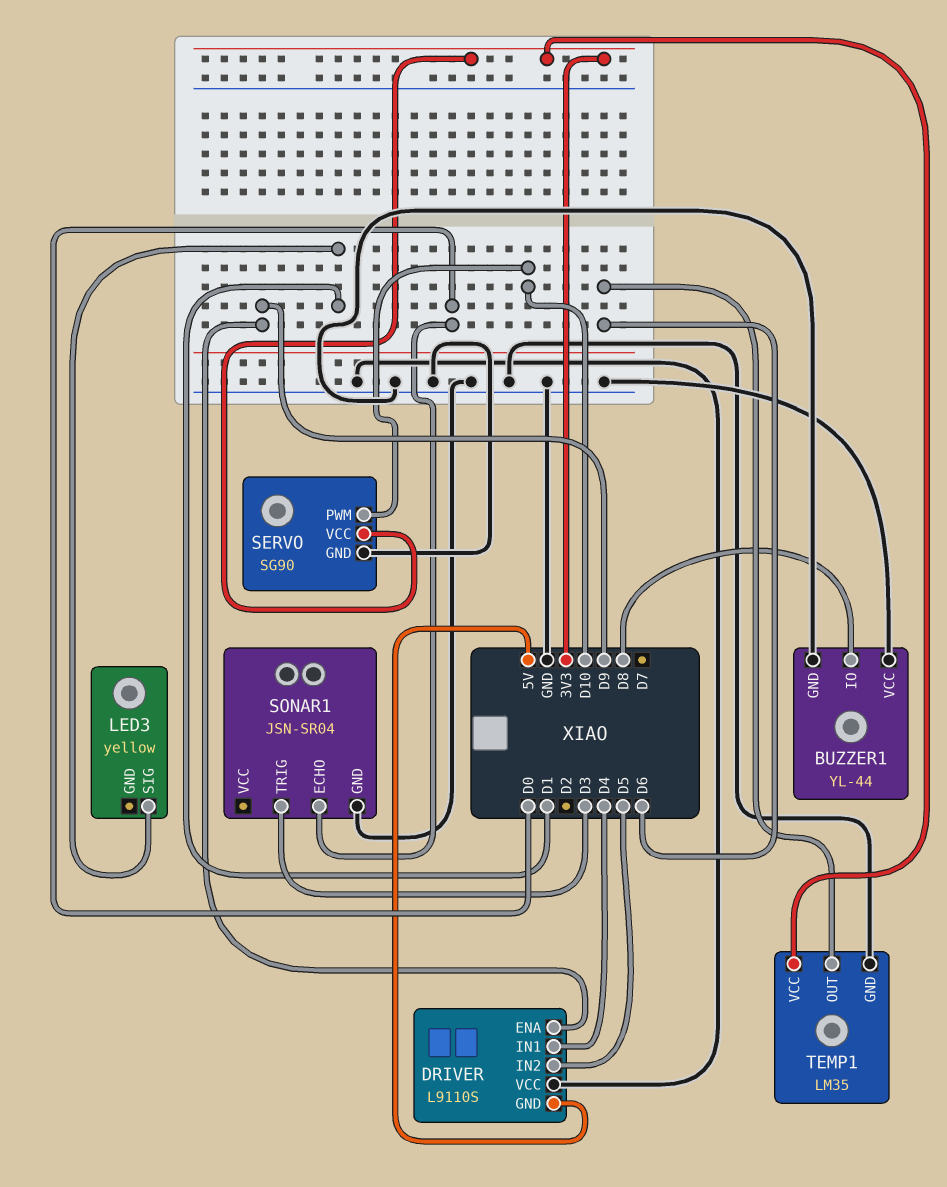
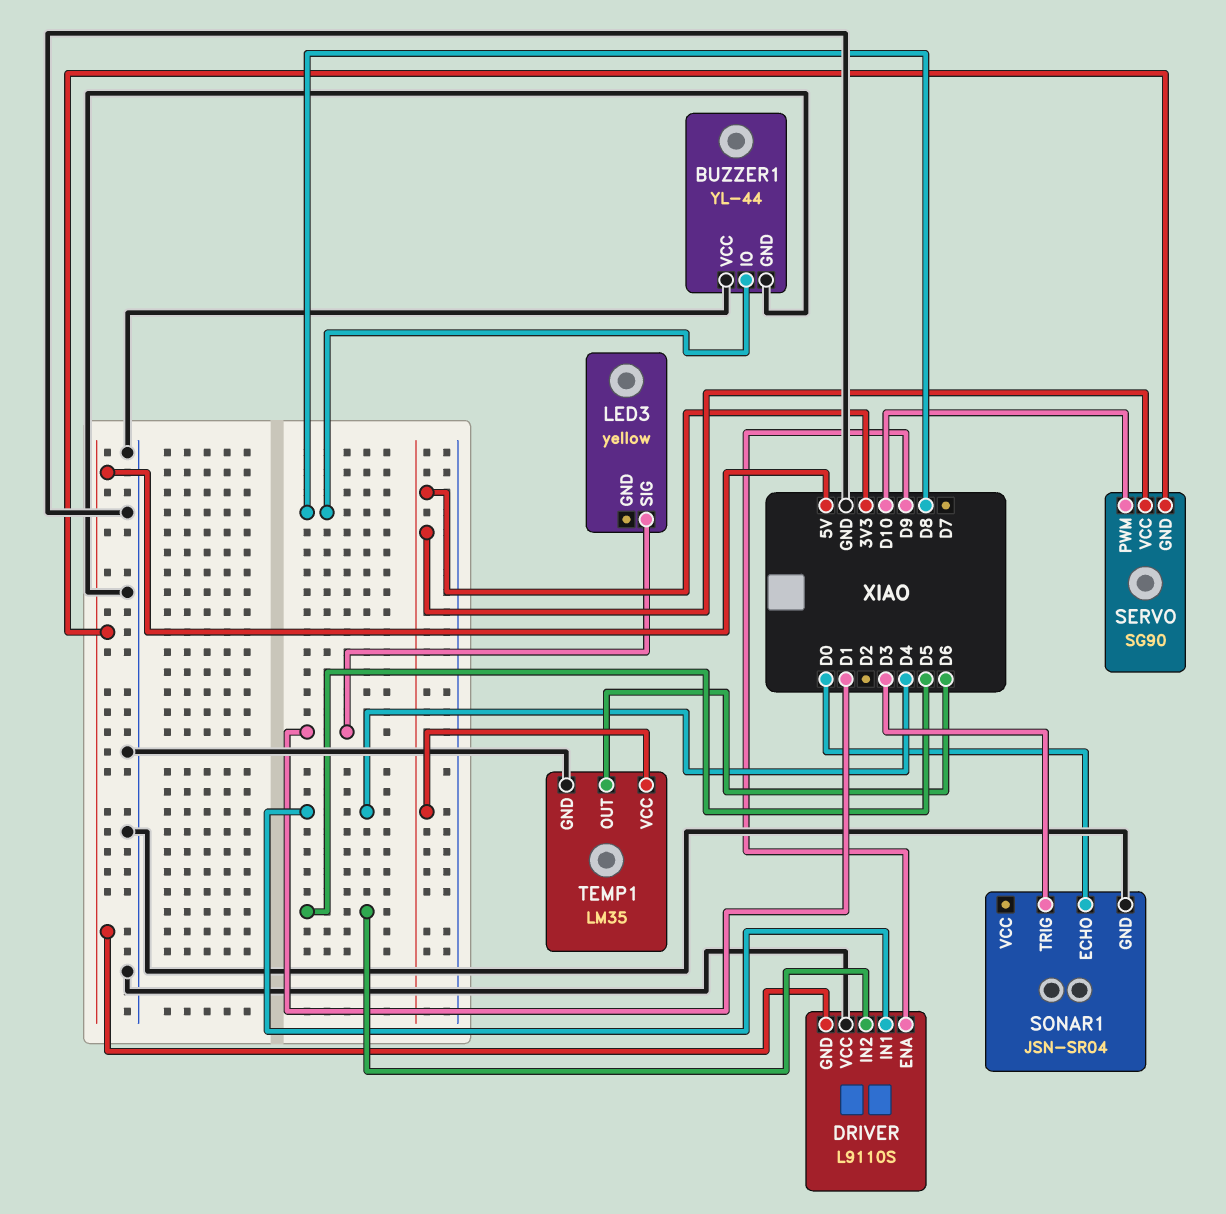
SERVO pin GND: GND -> 5V

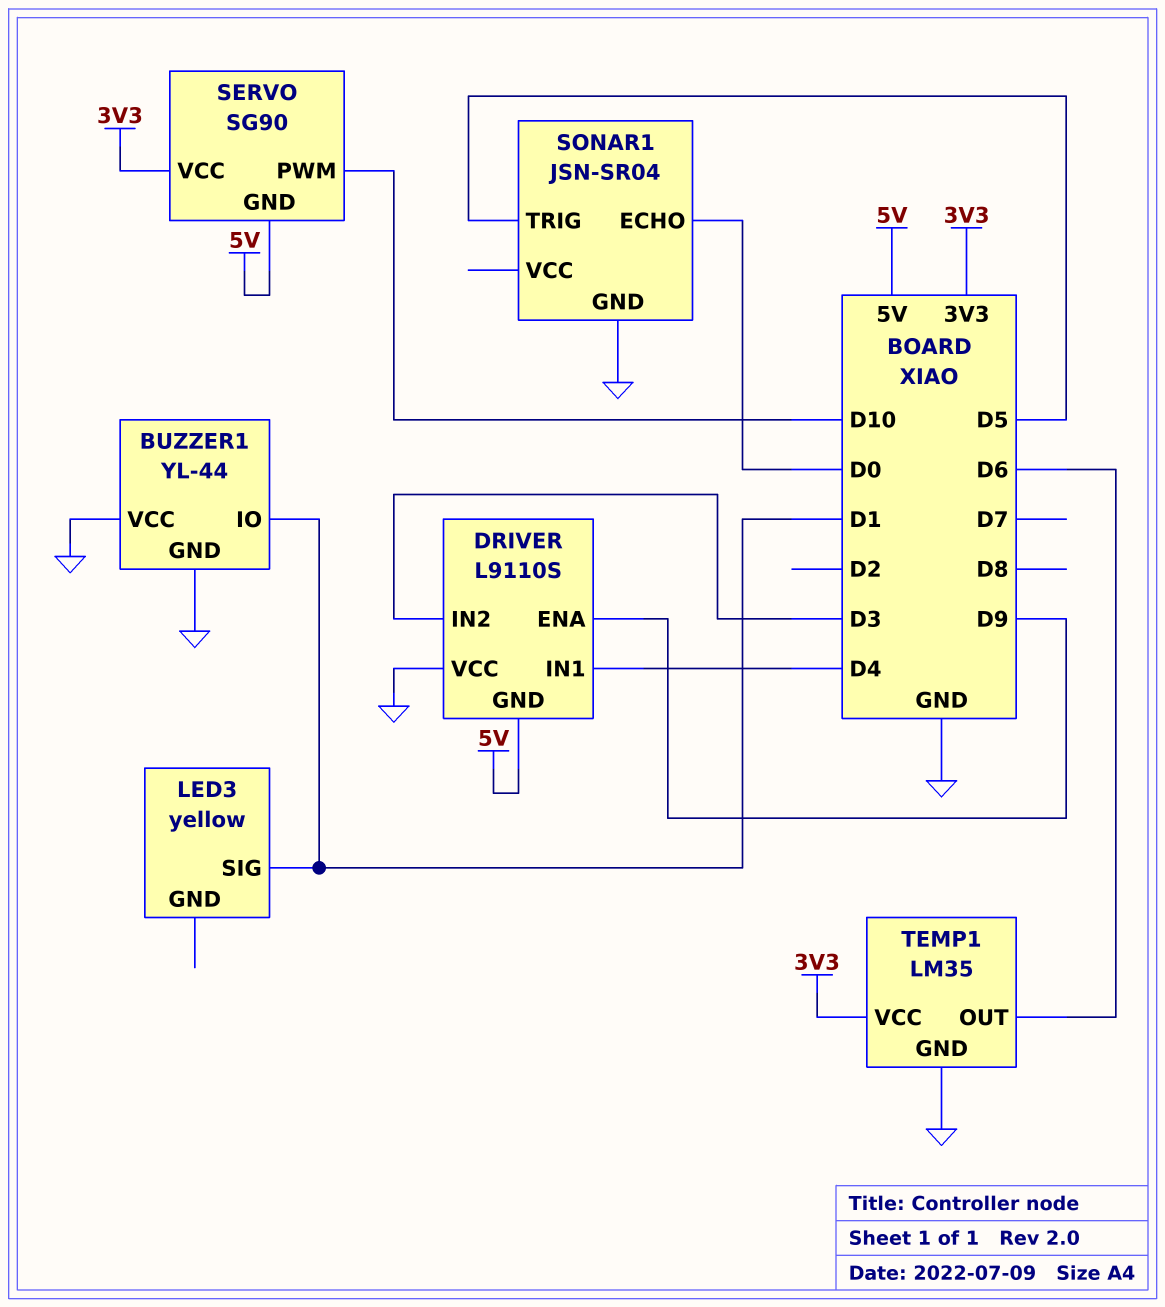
BUZZER1 pin IO: D8 -> D1
DRIVER pin IN2: D5 -> D3
SONAR1 pin TRIG: D3 -> D5

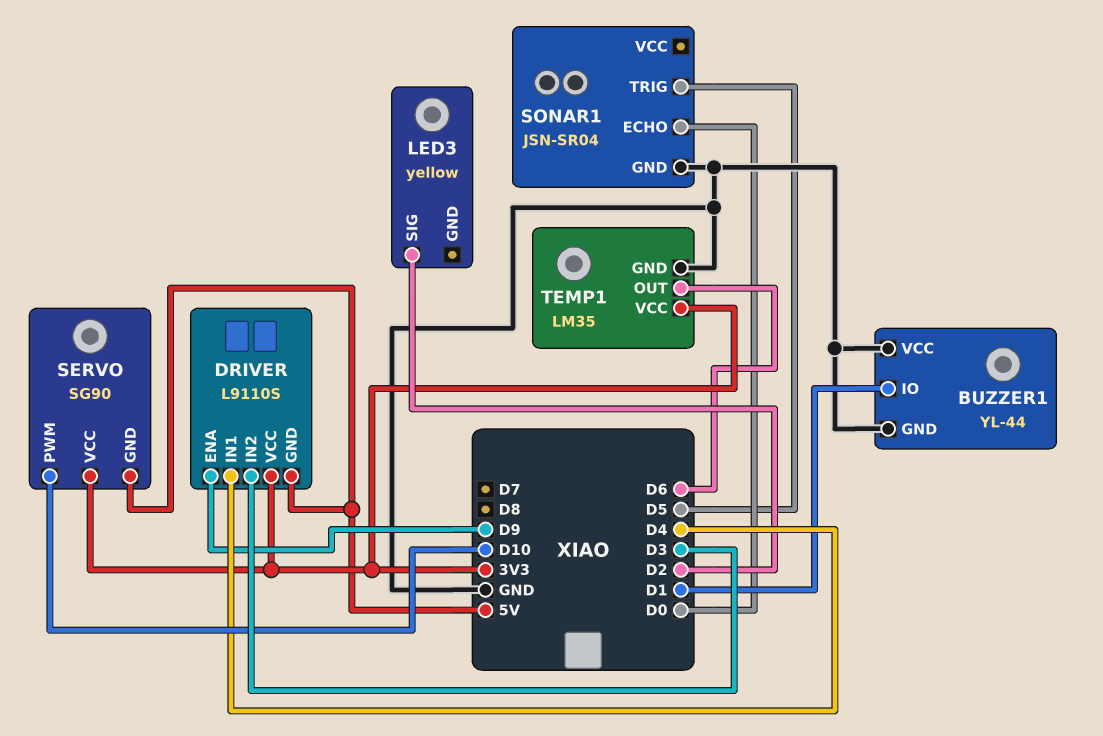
DRIVER pin VCC: GND -> 3V3
LED3 pin SIG: D1 -> D2

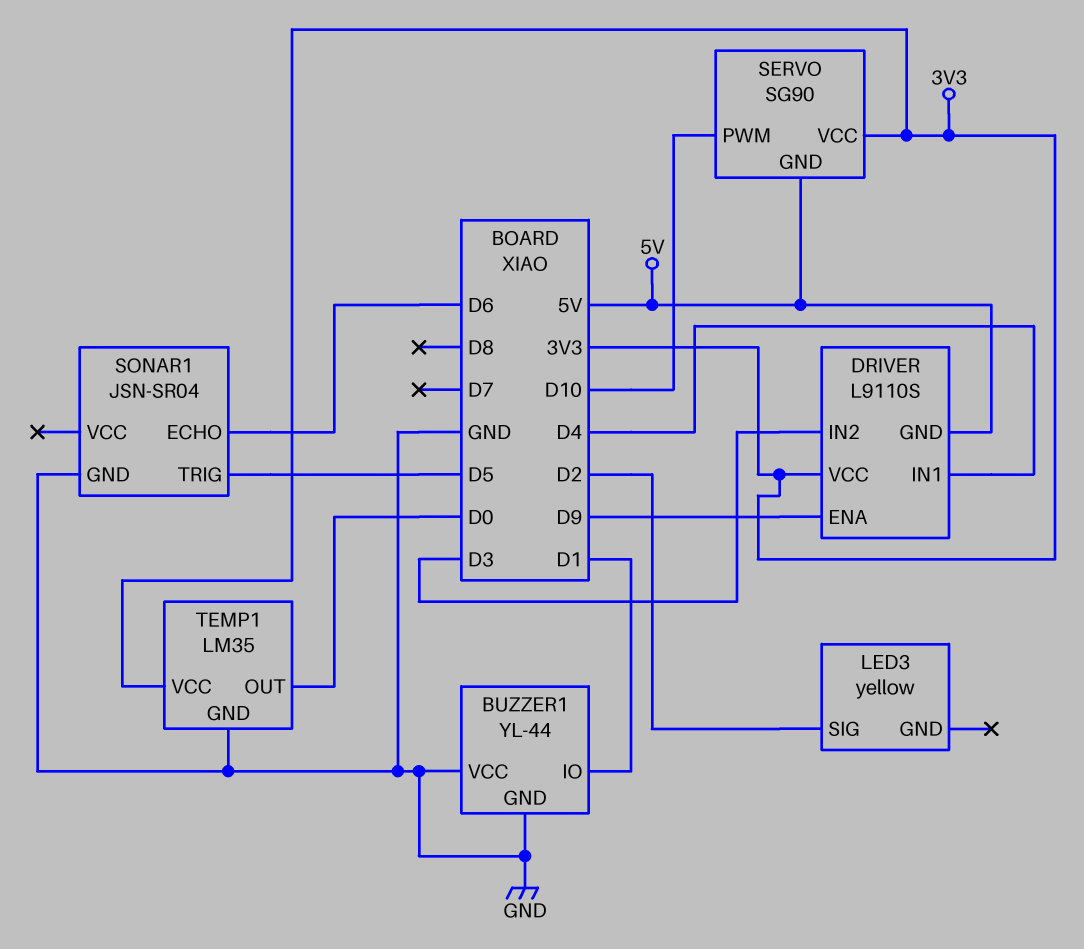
SONAR1 pin ECHO: D0 -> D6
TEMP1 pin OUT: D6 -> D0

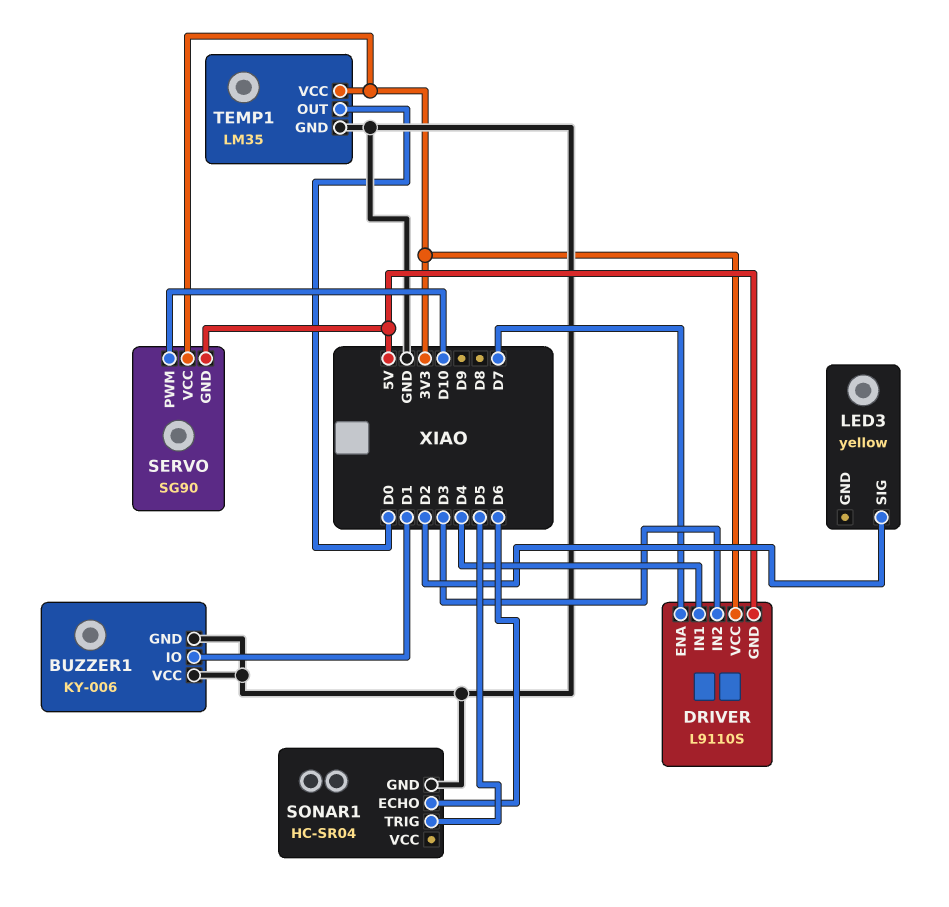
BUZZER1: YL-44 -> KY-006
DRIVER pin ENA: D9 -> D7
SONAR1: JSN-SR04 -> HC-SR04

